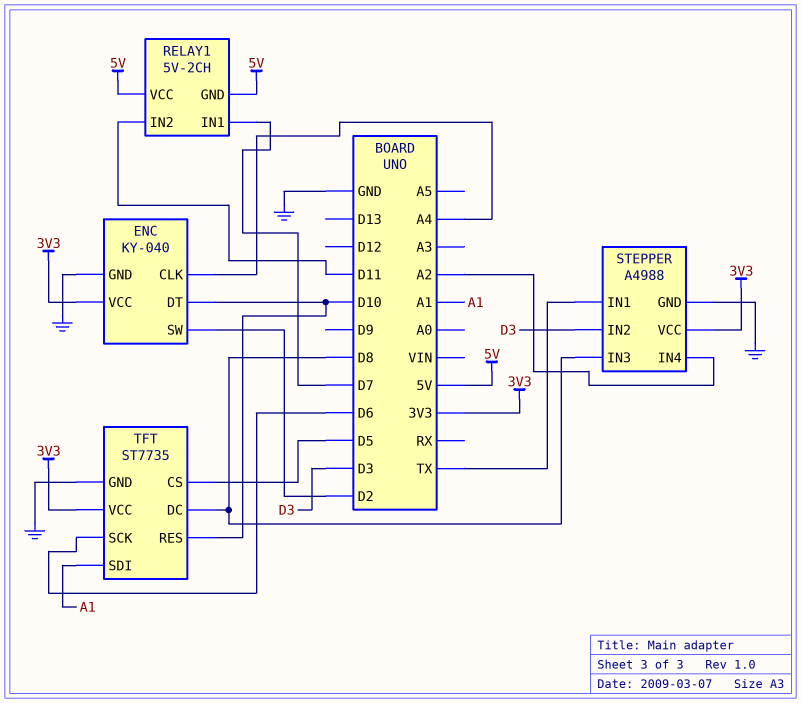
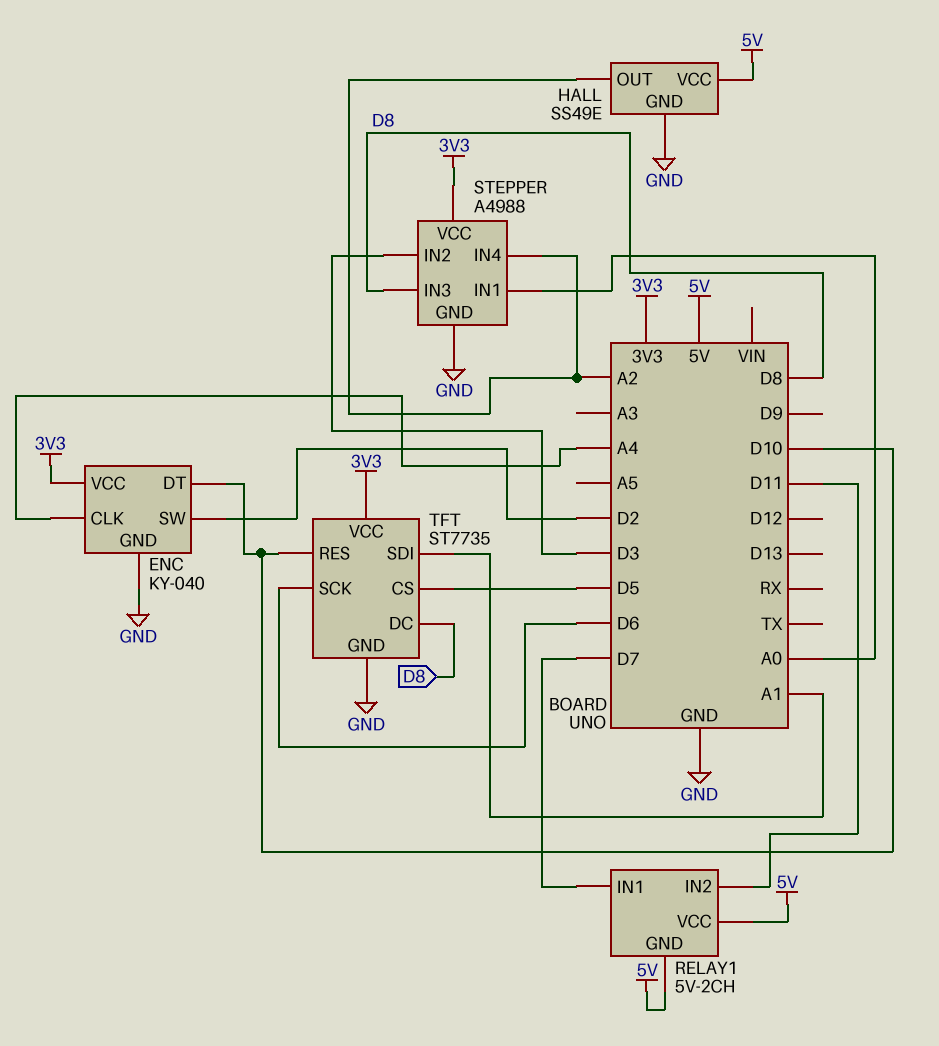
HALL: none -> SS49E
HALL pin GND: none -> GND
HALL pin OUT: none -> A2
HALL pin VCC: none -> 5V
STEPPER pin IN1: TX -> A0

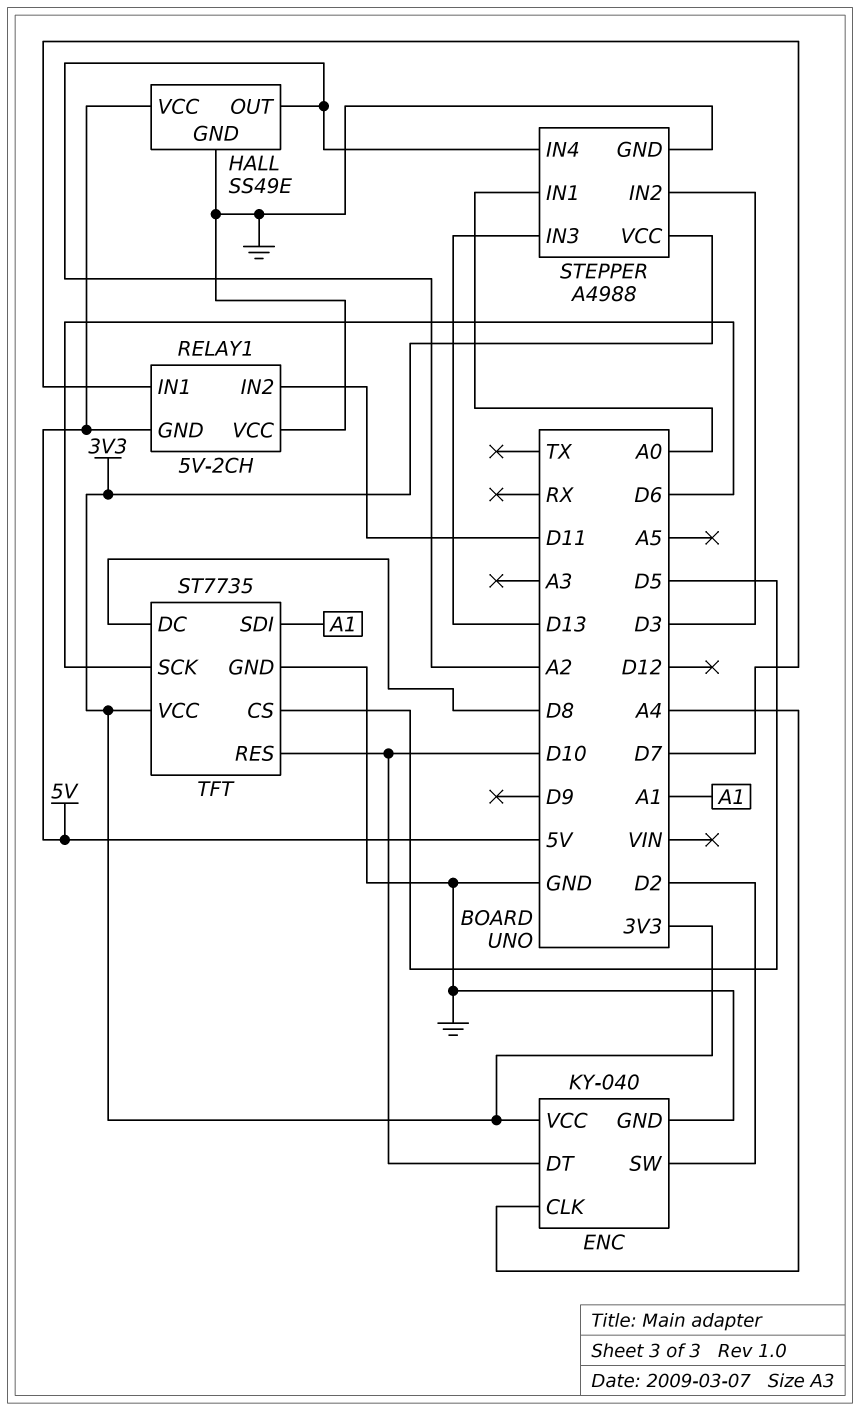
RELAY1 pin VCC: 5V -> GND
STEPPER pin IN3: D8 -> D13

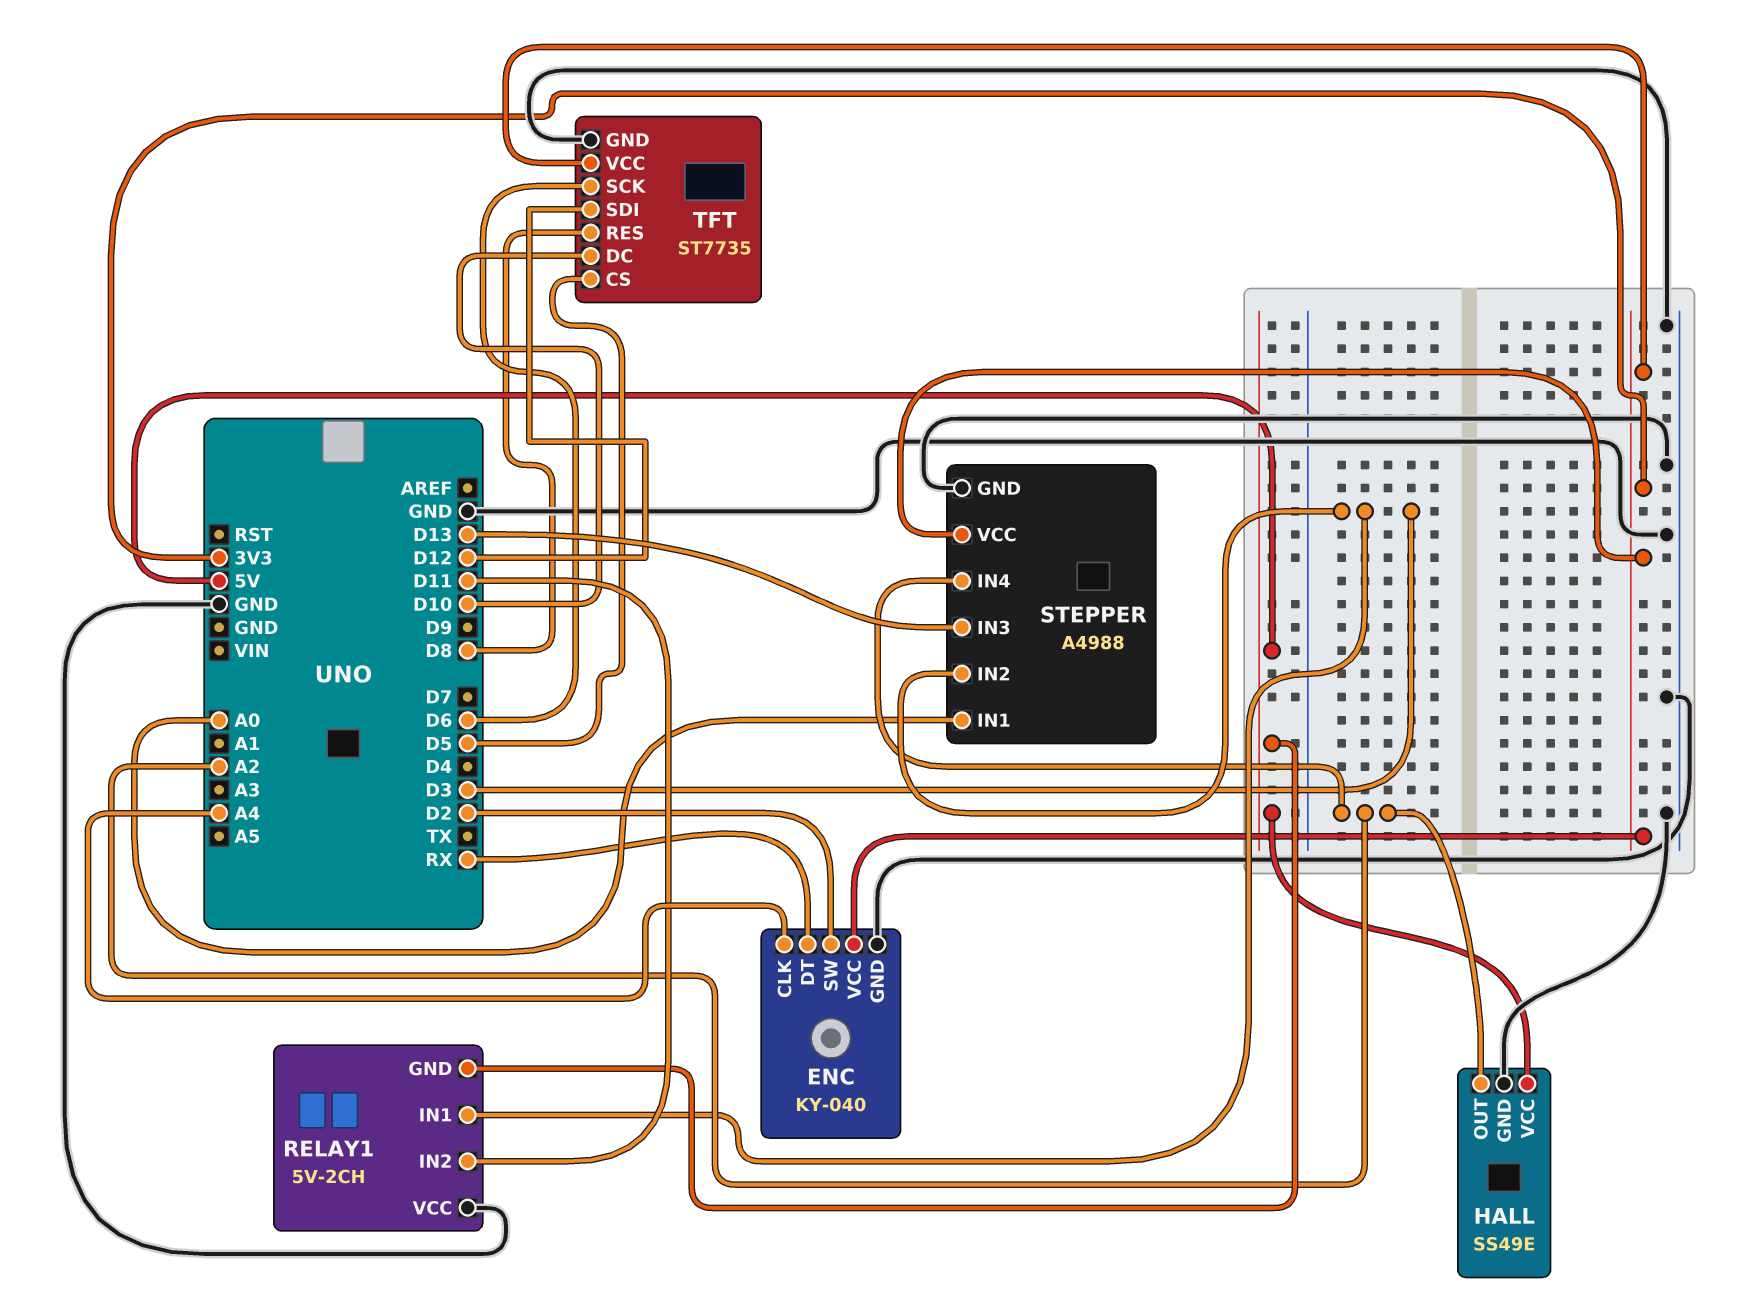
ENC pin DT: D10 -> RX
RELAY1 pin IN1: D7 -> D3
TFT pin DC: D8 -> D10
TFT pin RES: D10 -> D8
TFT pin SDI: A1 -> D12

